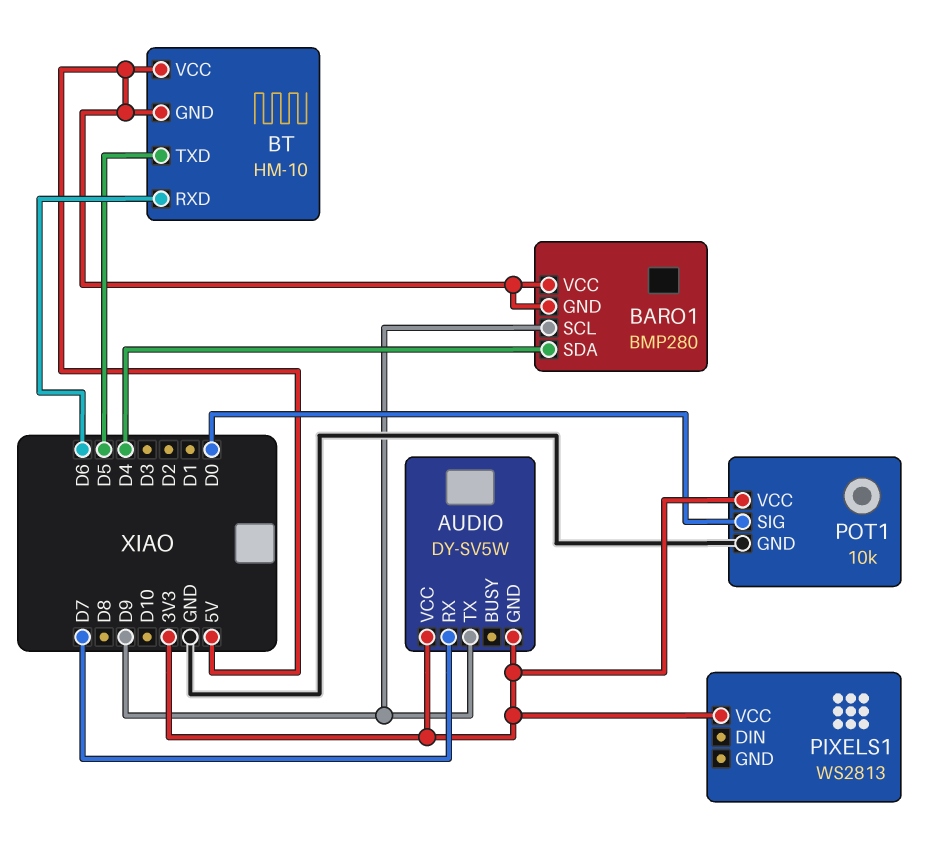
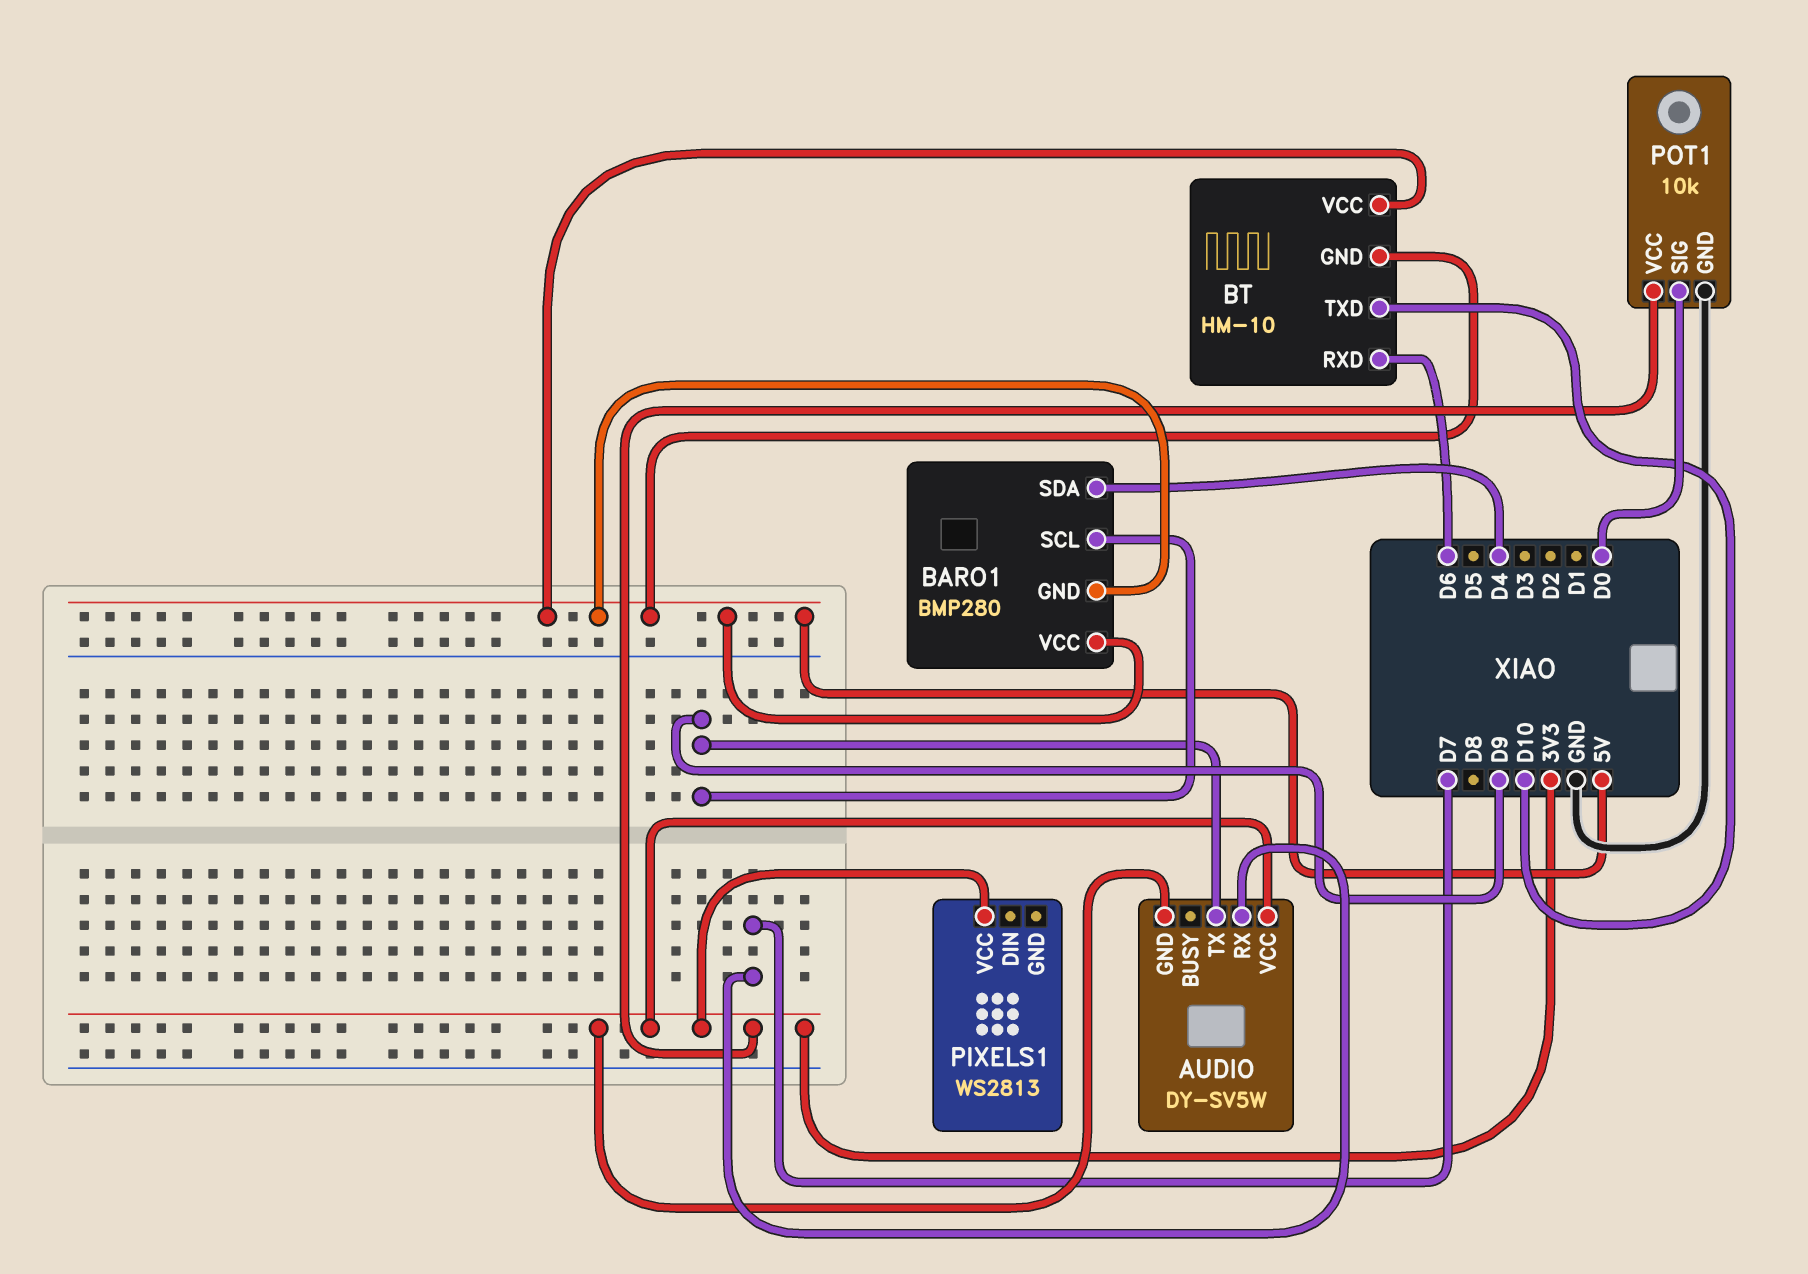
BT pin TXD: D5 -> D10

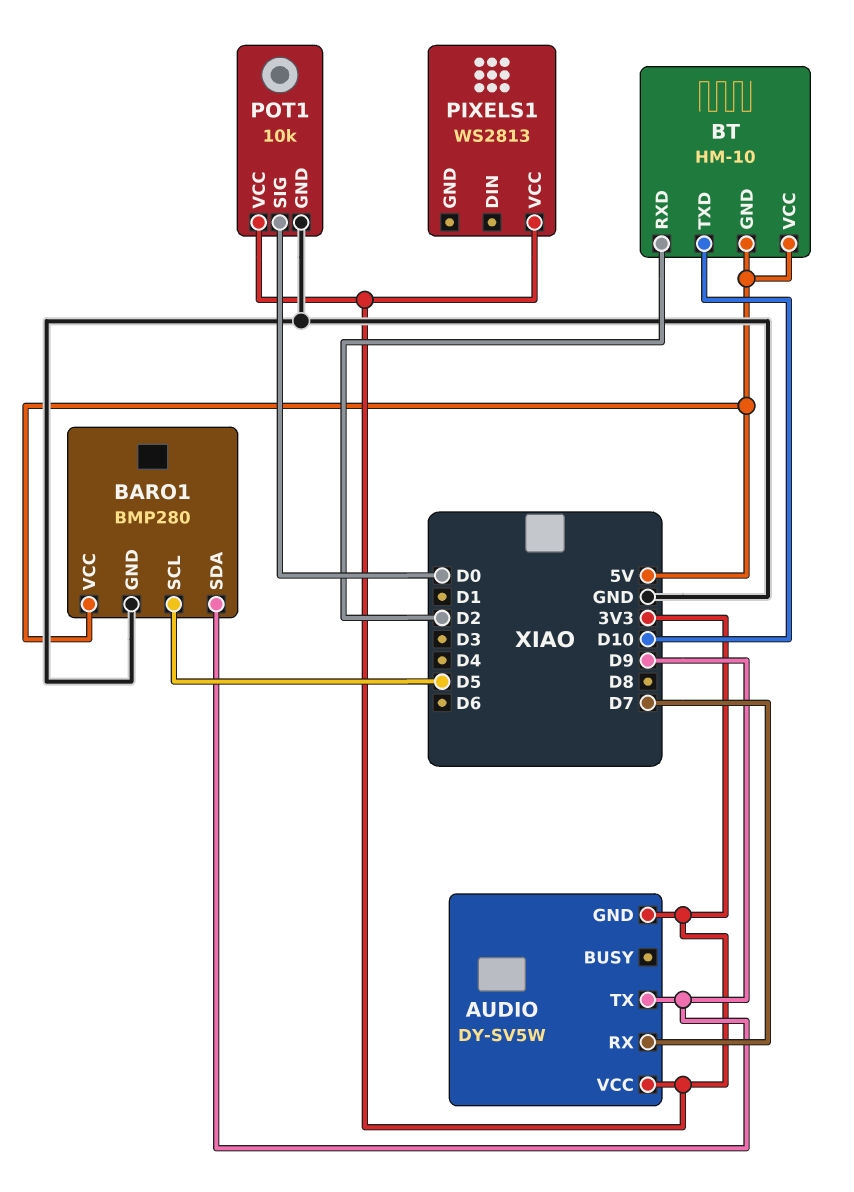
BARO1 pin GND: 5V -> GND
BARO1 pin SCL: D9 -> D5
BARO1 pin SDA: D4 -> D9
BT pin RXD: D6 -> D2

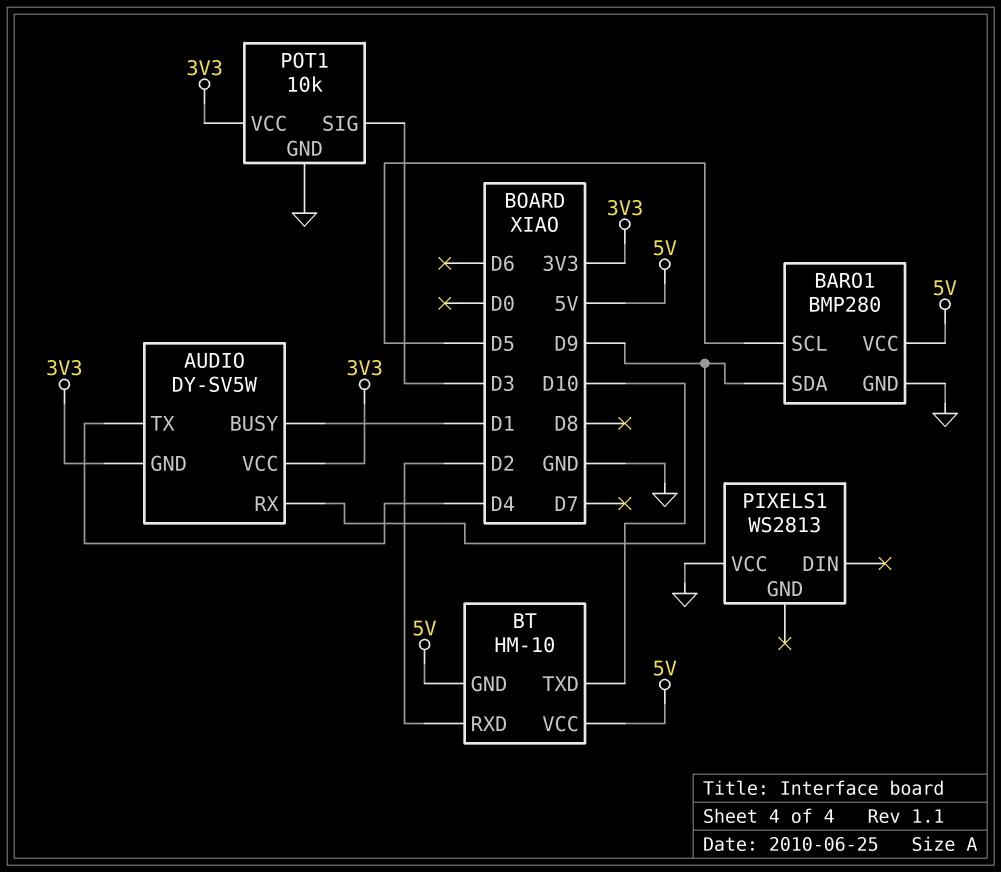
AUDIO pin BUSY: none -> D1
AUDIO pin RX: D7 -> D9
AUDIO pin TX: D9 -> D4
PIXELS1 pin VCC: 3V3 -> GND
POT1 pin SIG: D0 -> D3

